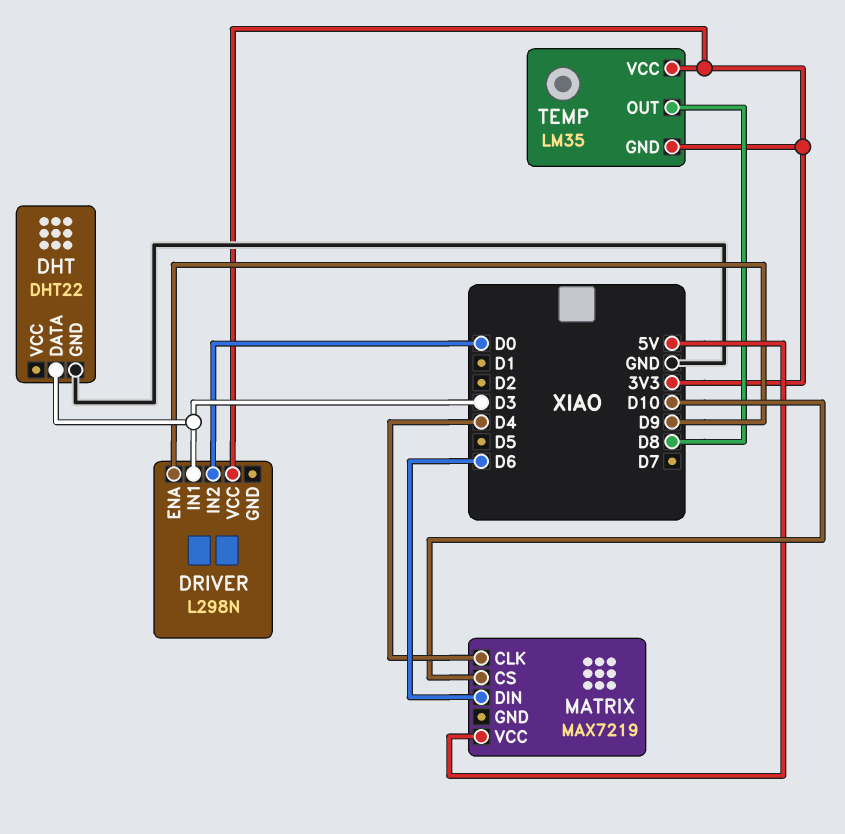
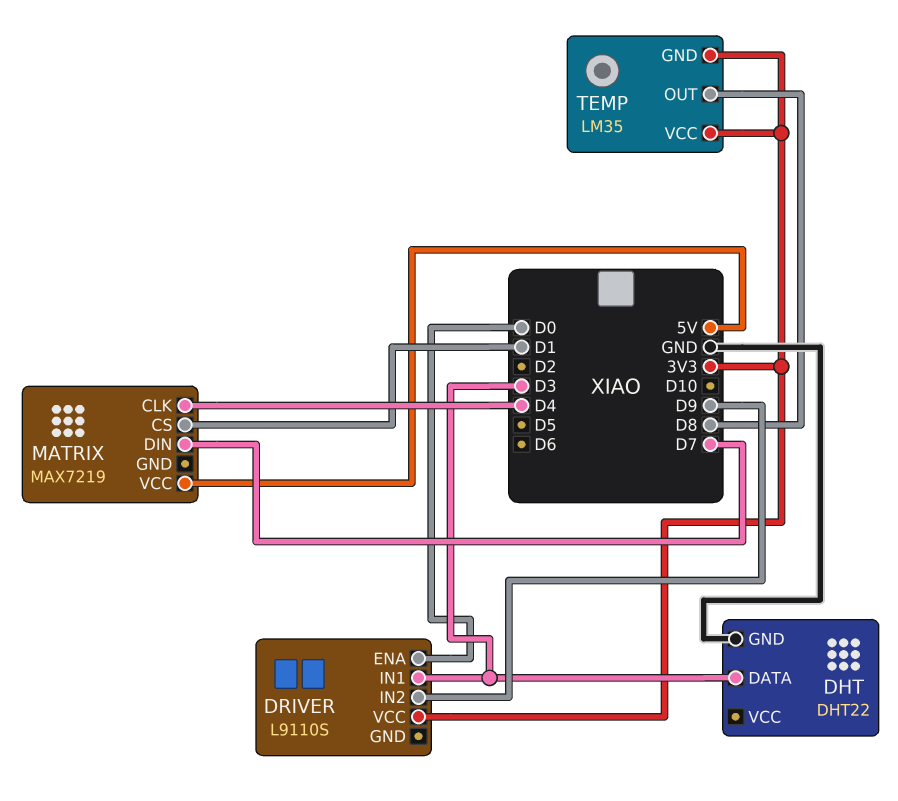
DRIVER: L298N -> L9110S
DRIVER pin ENA: D9 -> D0
DRIVER pin IN2: D0 -> D9
MATRIX pin CS: D10 -> D1
MATRIX pin DIN: D6 -> D7

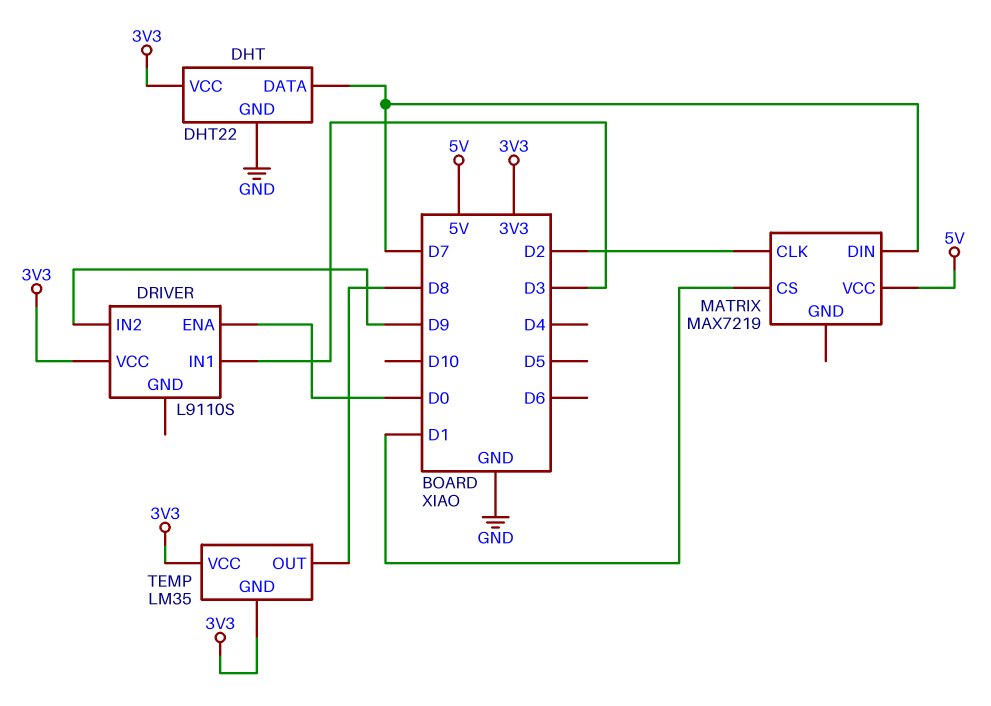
DHT pin DATA: D3 -> D7
DHT pin VCC: none -> 3V3
MATRIX pin CLK: D4 -> D2

